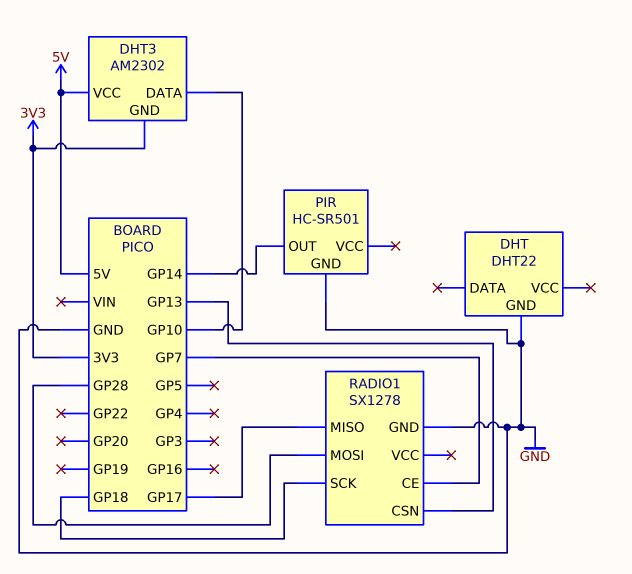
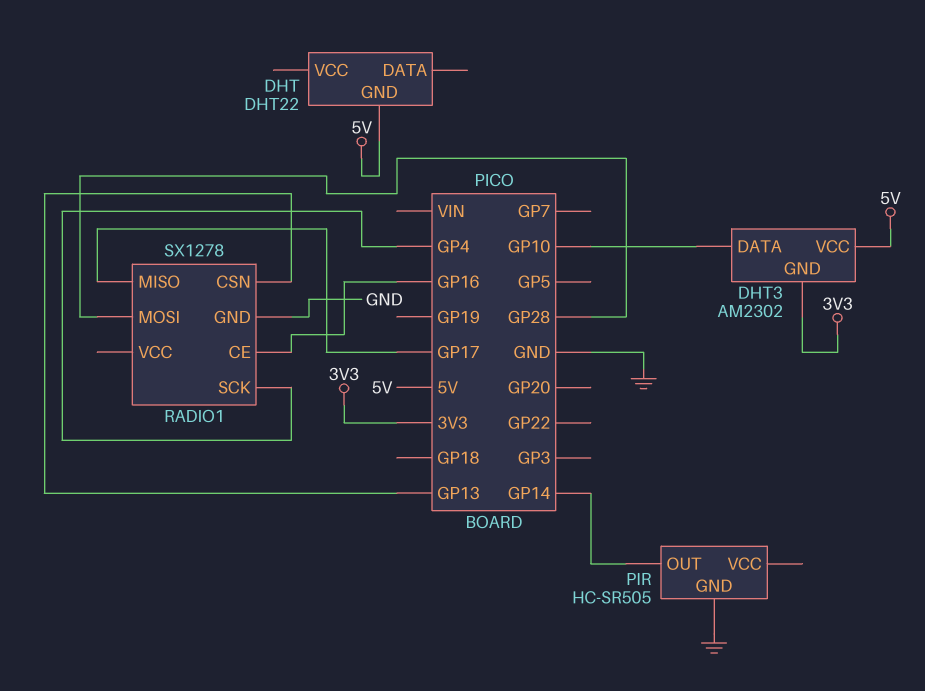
DHT pin GND: GND -> 5V
PIR: HC-SR501 -> HC-SR505
RADIO1 pin CE: GP7 -> GP16
RADIO1 pin SCK: GP18 -> GP4

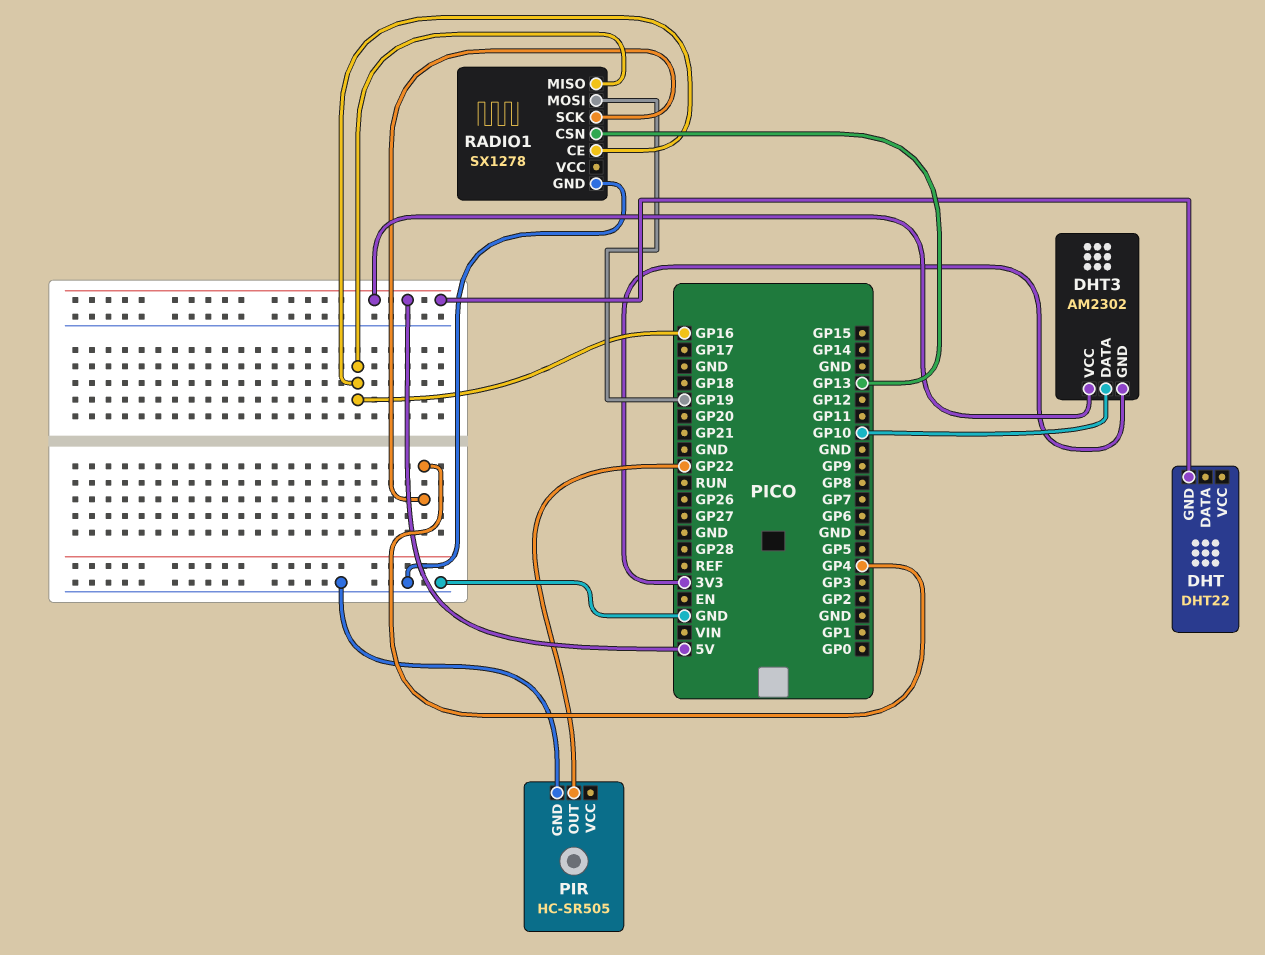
PIR pin OUT: GP14 -> GP22
RADIO1 pin MISO: GP17 -> GP16
RADIO1 pin MOSI: GP28 -> GP19

